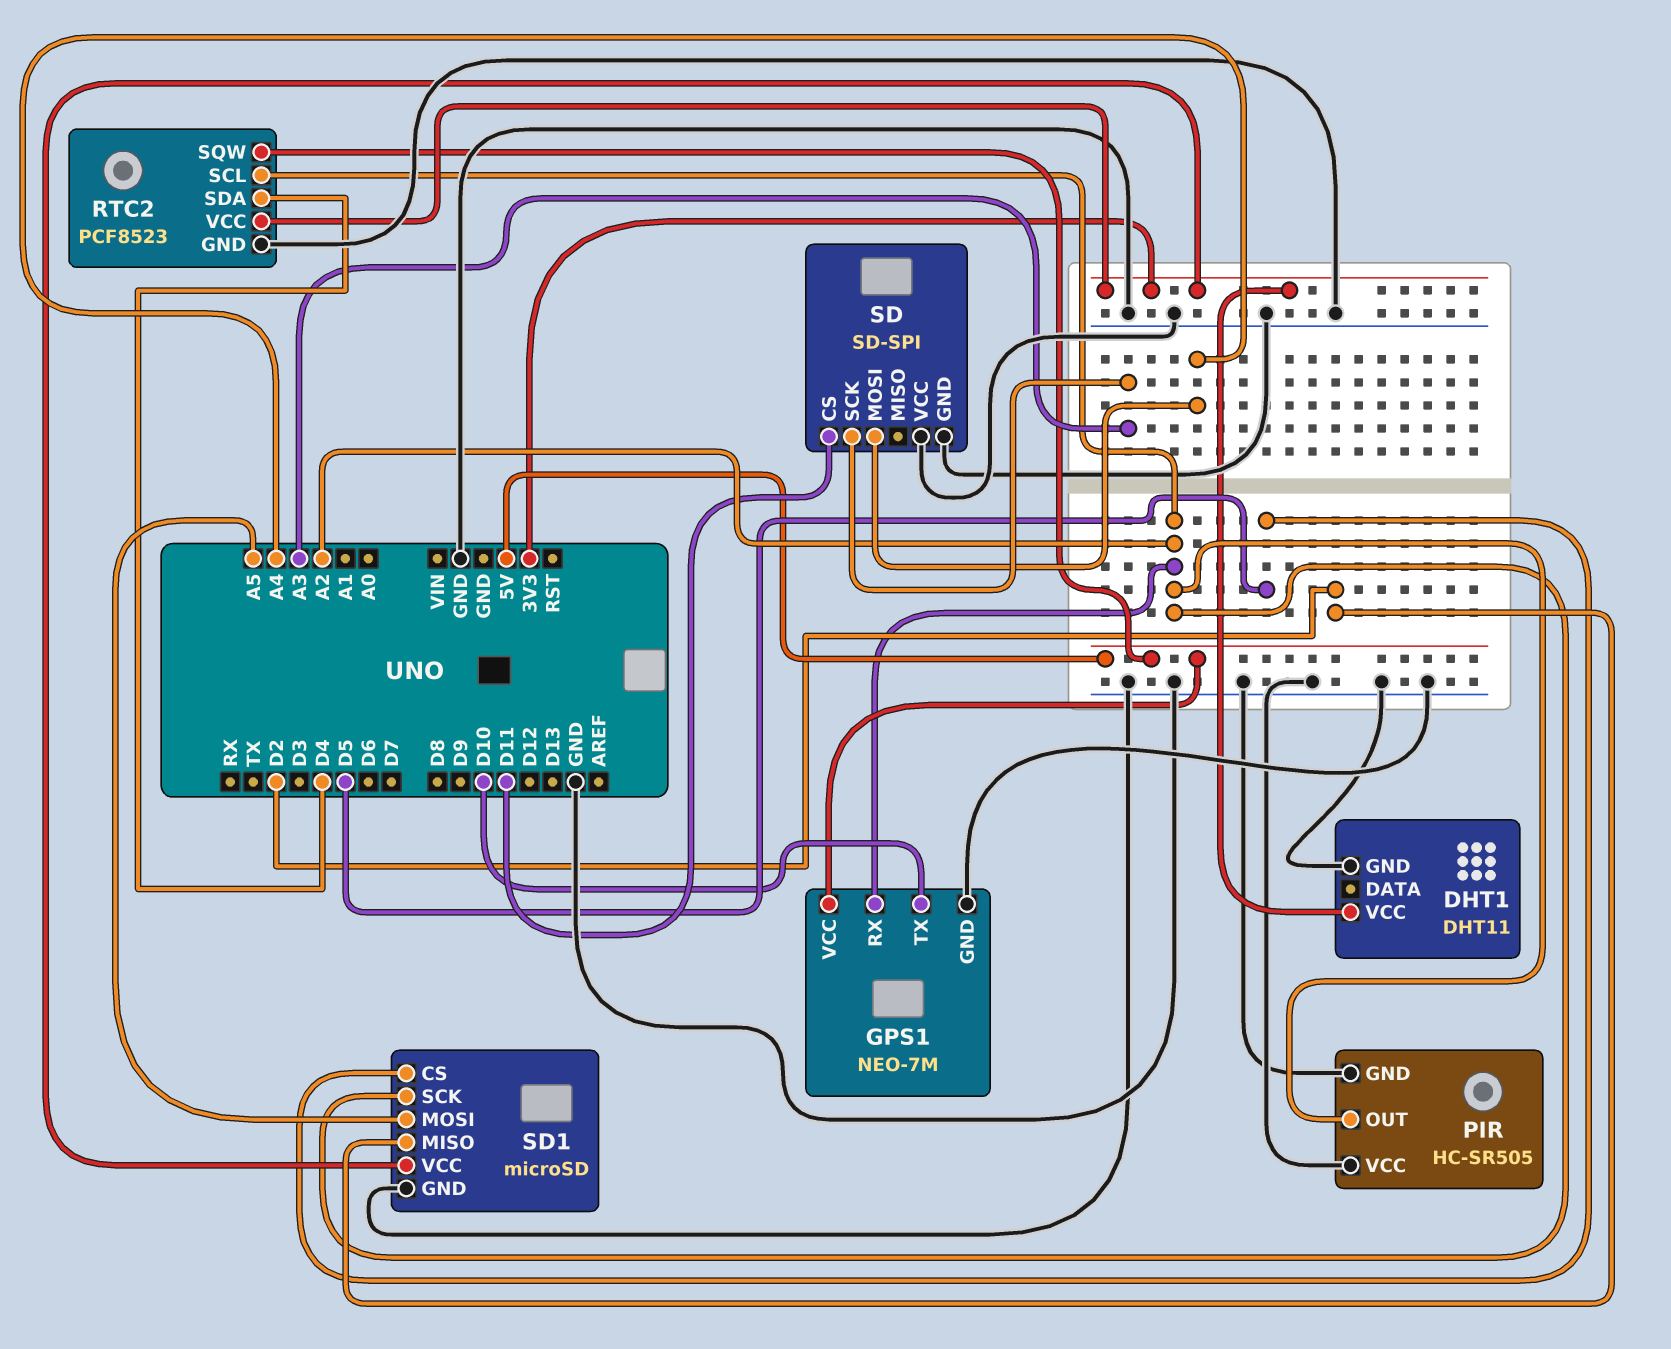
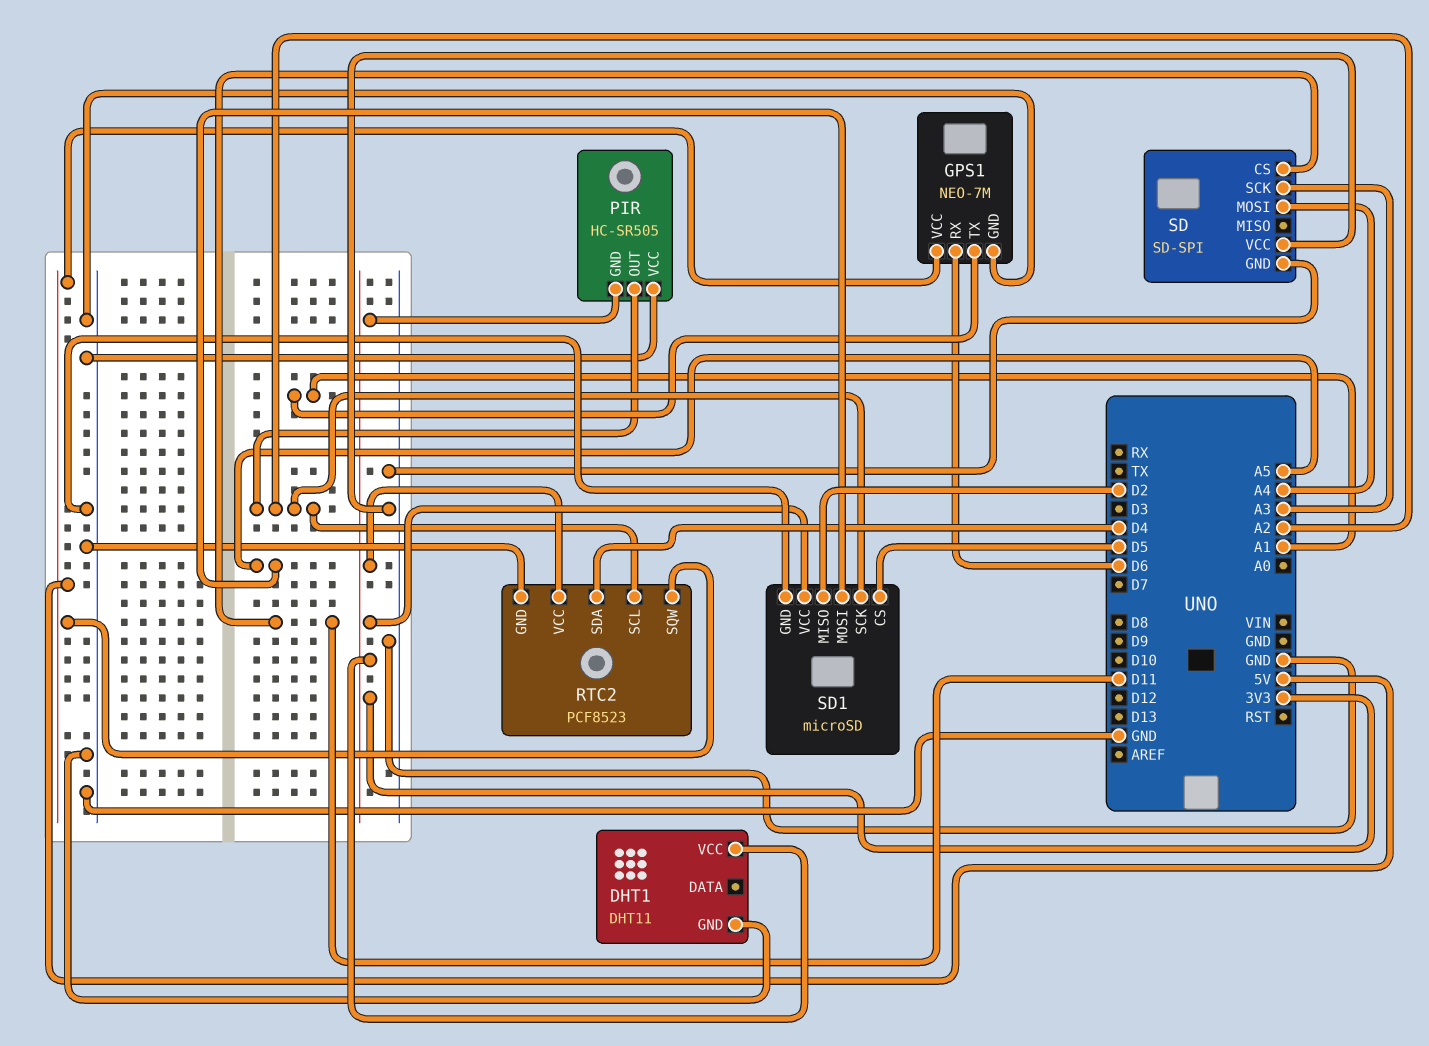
GPS1 pin RX: A2 -> D6
GPS1 pin TX: D10 -> A1
PIR pin GND: GND -> 3V3

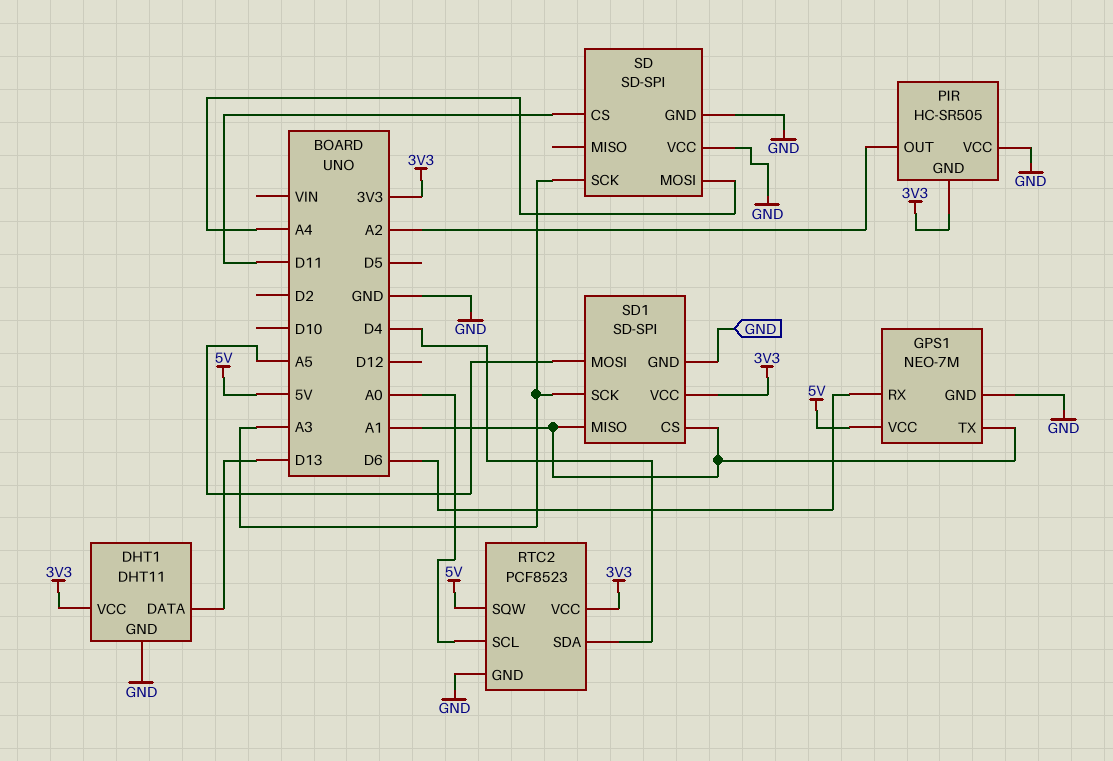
DHT1 pin DATA: none -> D13
RTC2 pin SCL: A2 -> A0
SD1: microSD -> SD-SPI
SD1 pin CS: D5 -> A1
SD1 pin MISO: D2 -> A1
SD1 pin SCK: A2 -> A3

